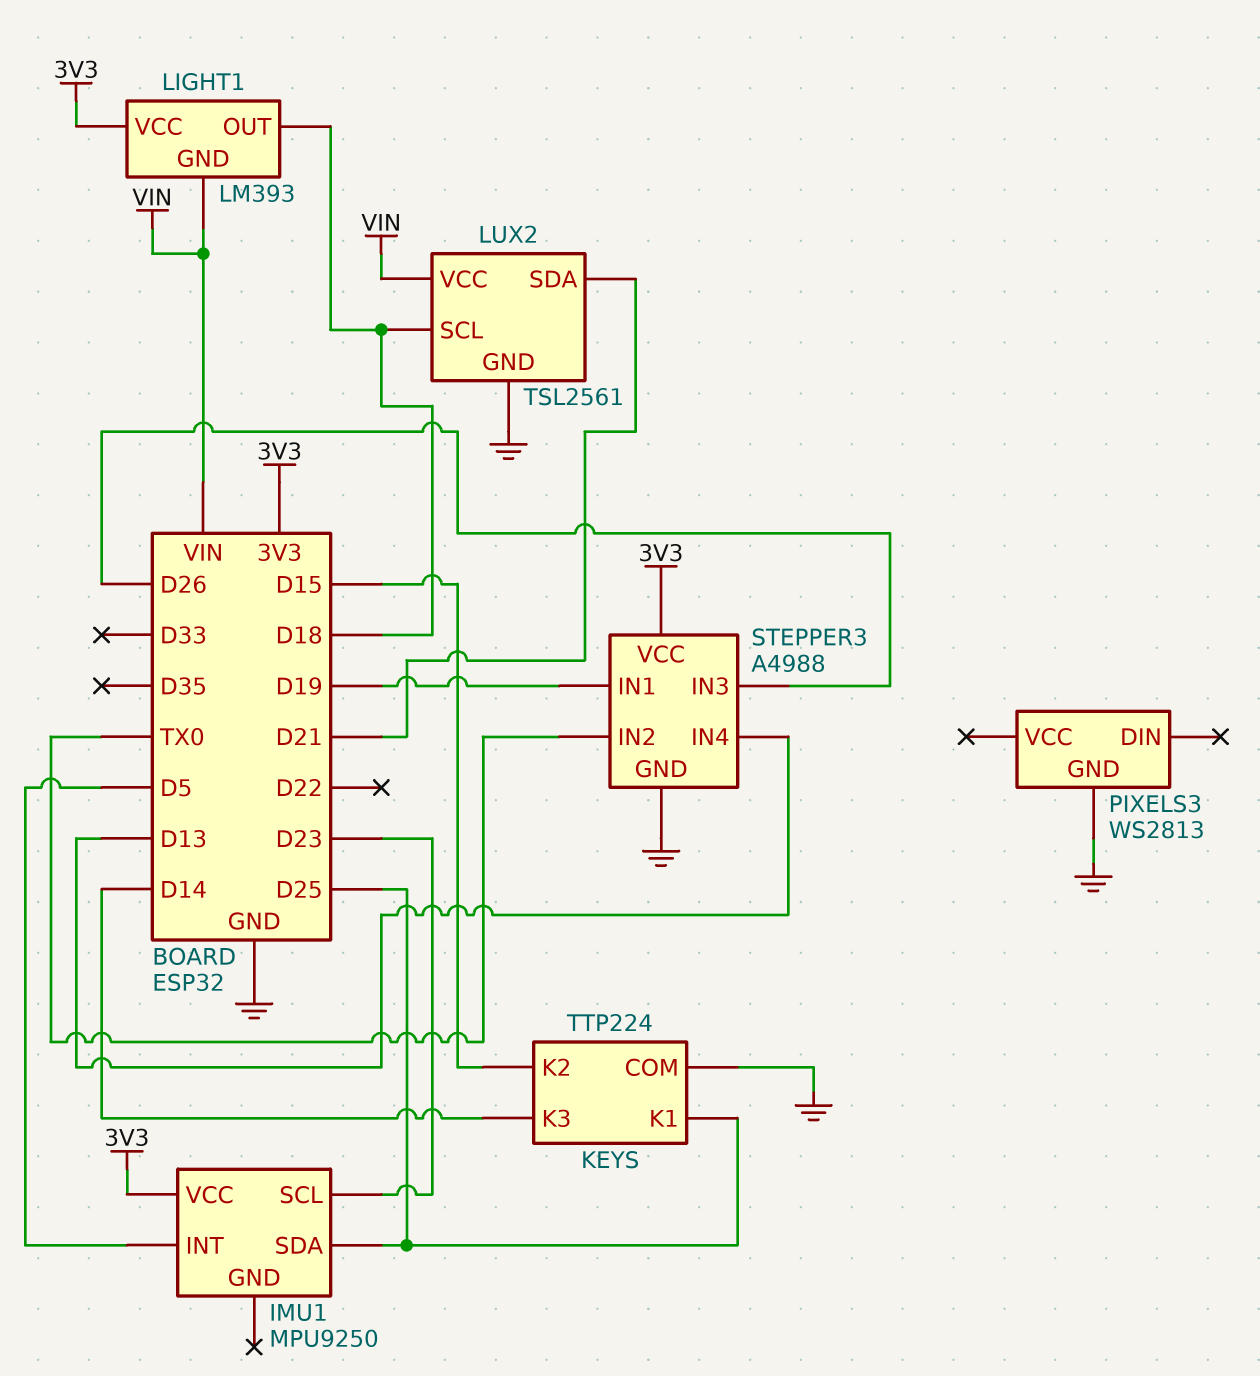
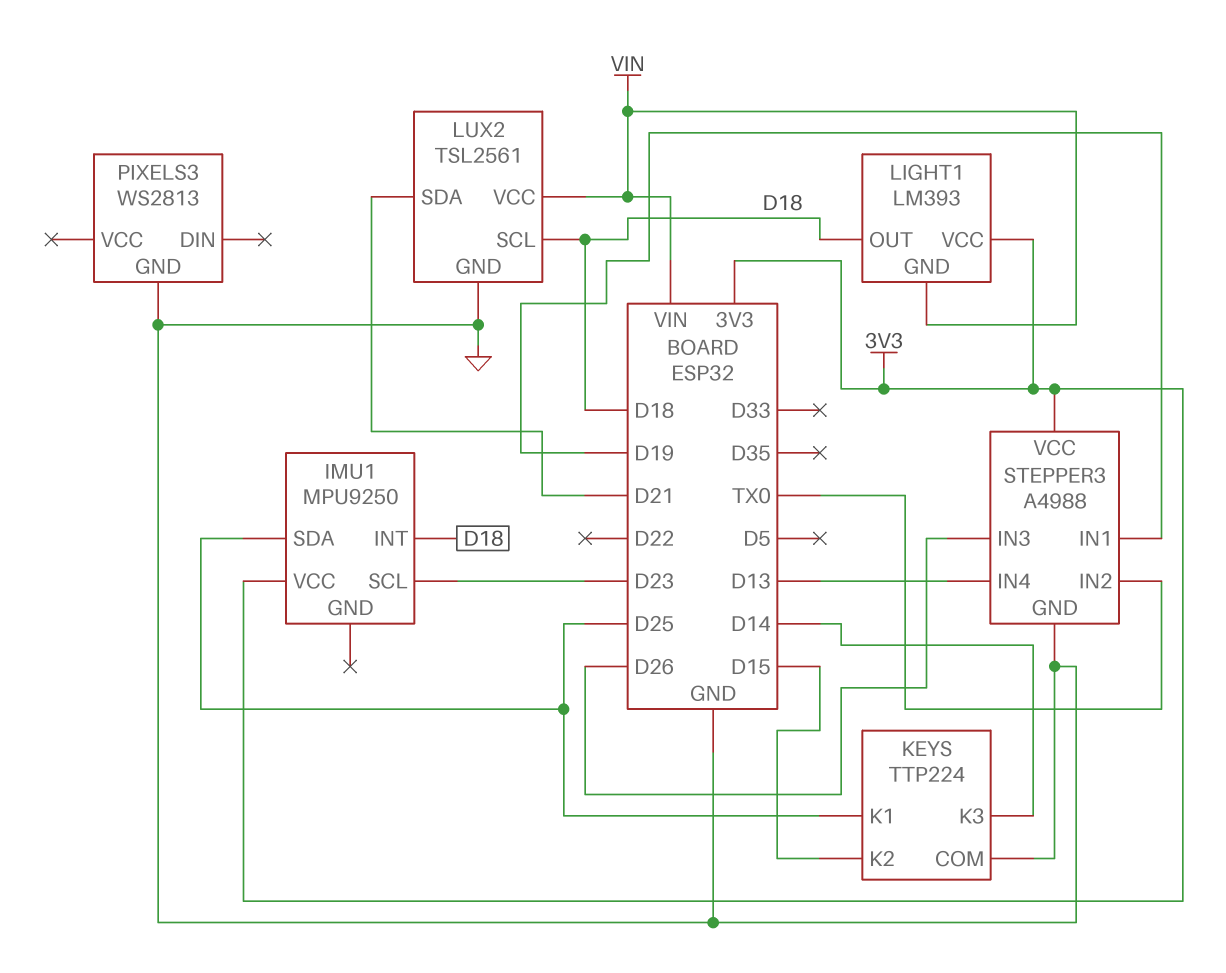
IMU1 pin INT: D5 -> D18

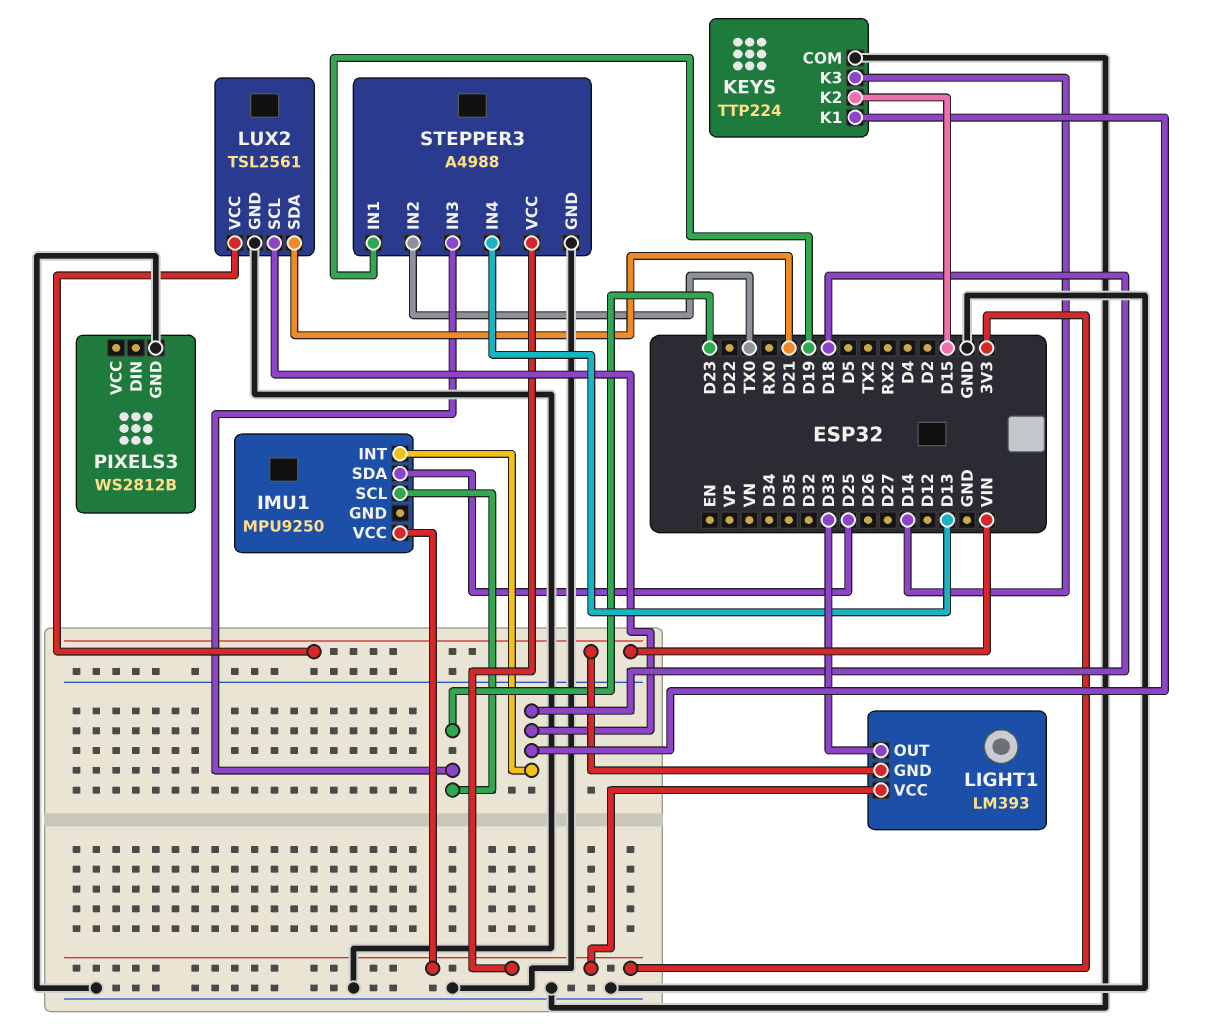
KEYS pin K1: D25 -> D18
LIGHT1 pin OUT: D18 -> D33
PIXELS3: WS2813 -> WS2812B
STEPPER3 pin IN3: D26 -> D23

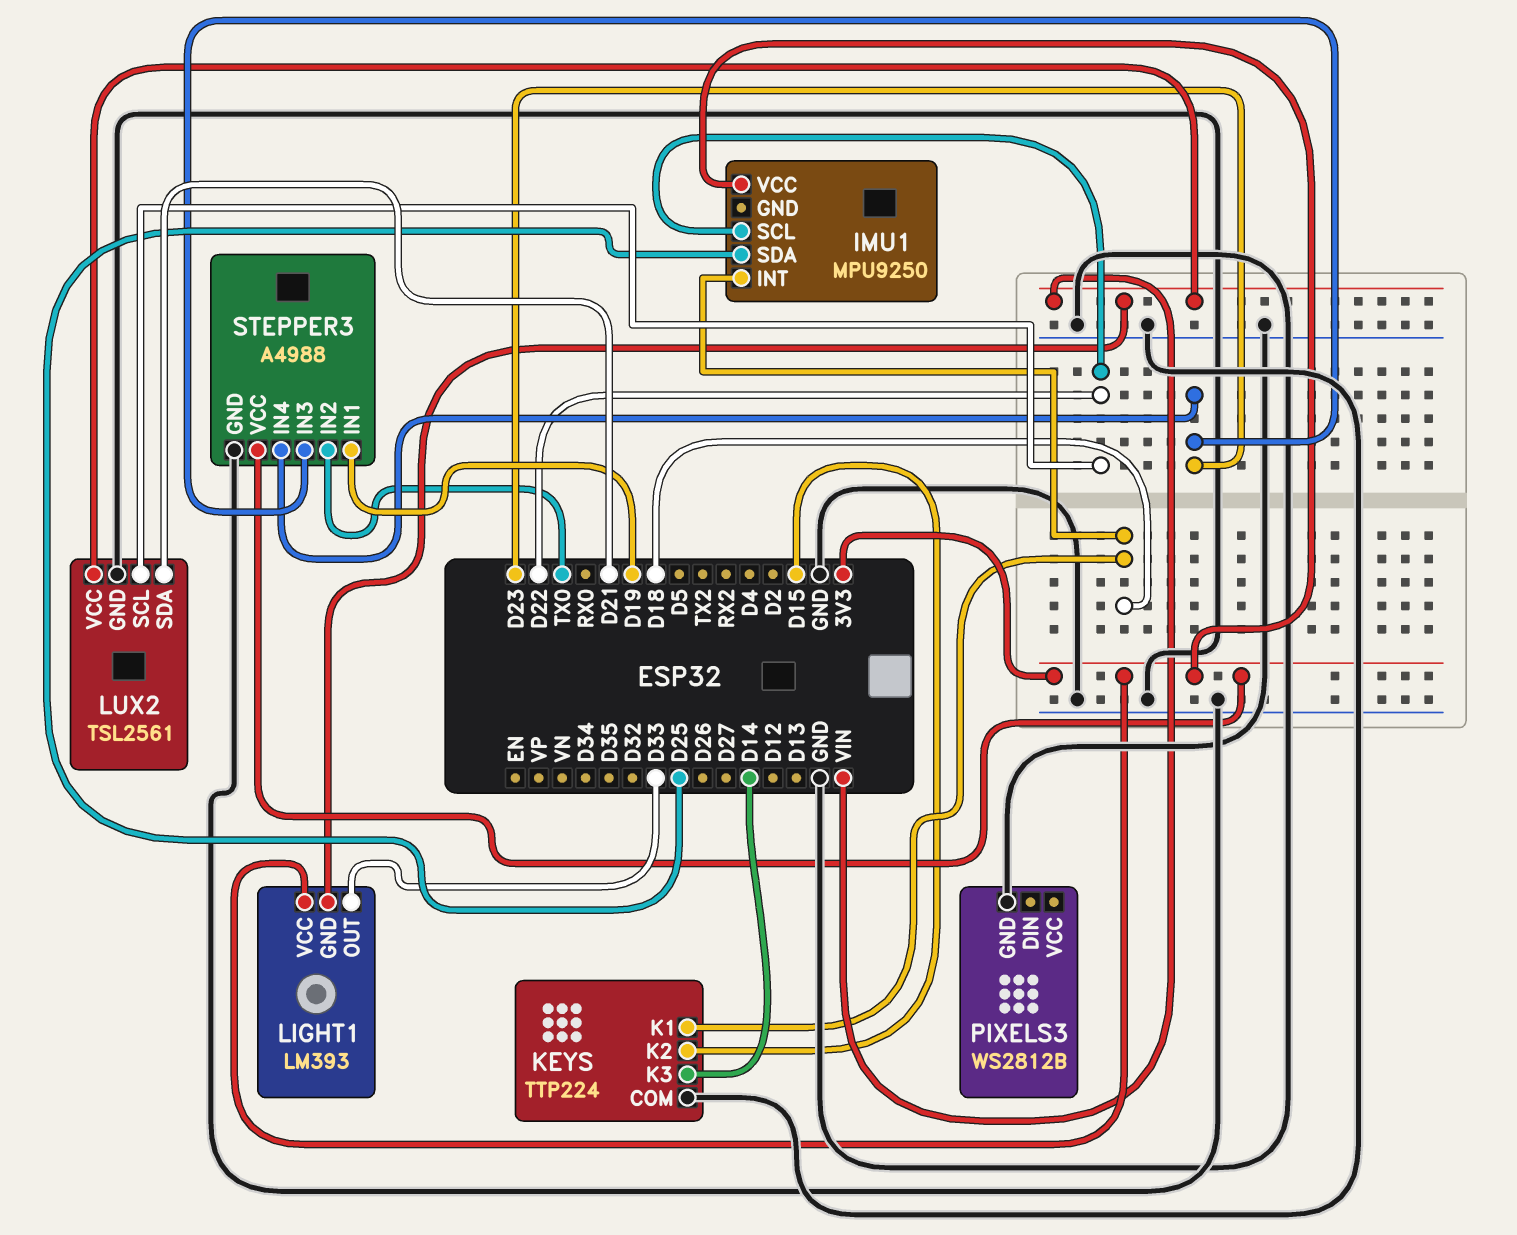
IMU1 pin SCL: D23 -> D22
LUX2 pin SCL: D18 -> D22
STEPPER3 pin IN4: D13 -> D23

